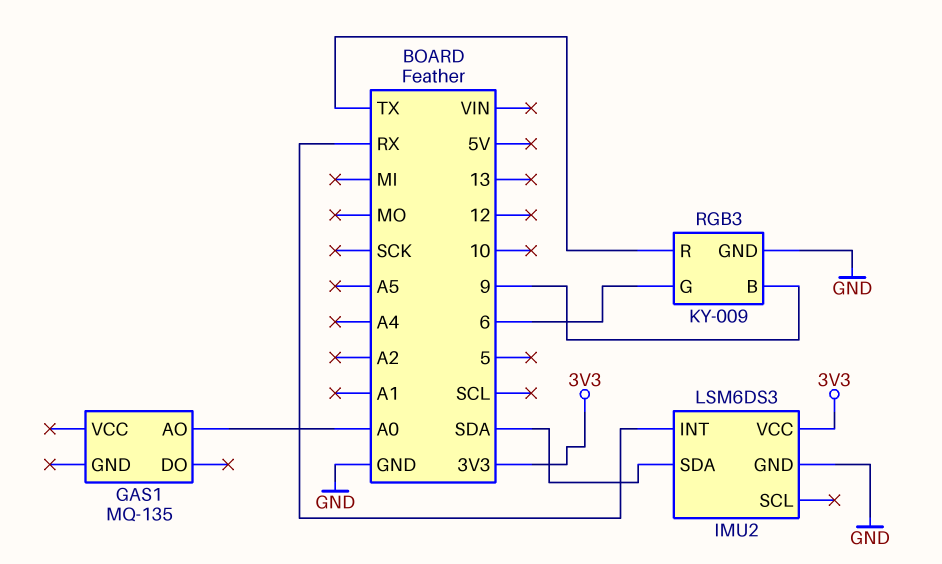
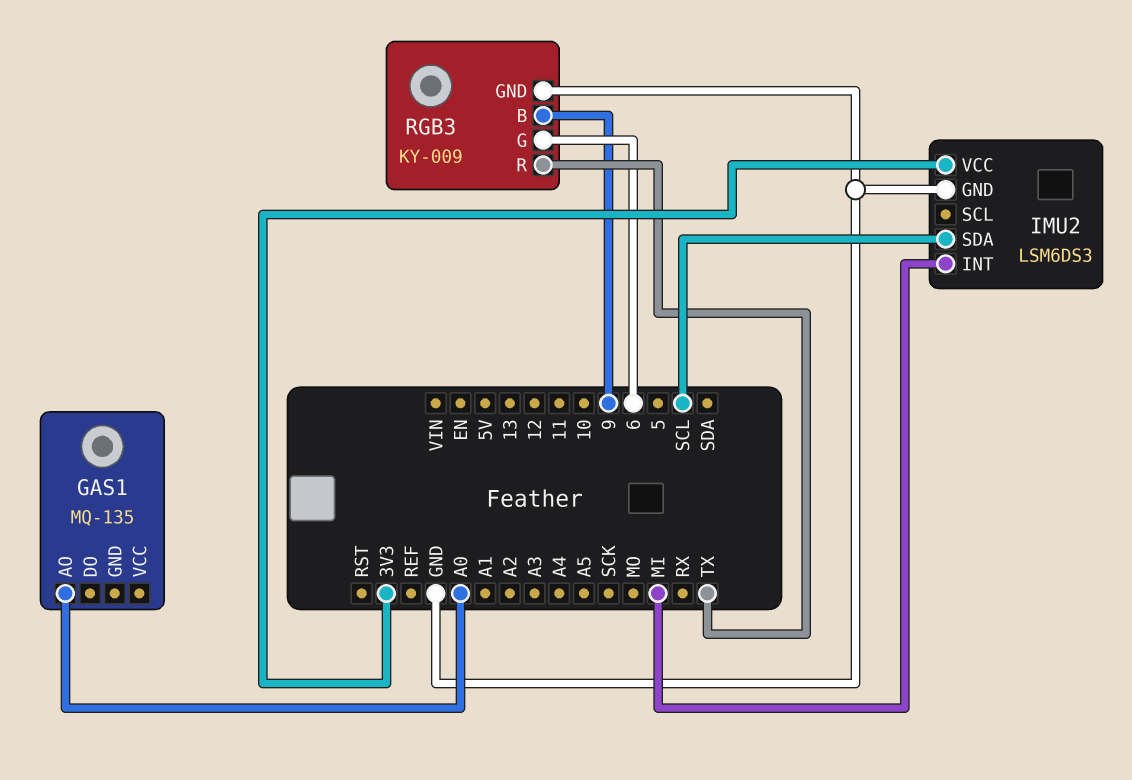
IMU2 pin INT: RX -> MI
IMU2 pin SDA: SDA -> SCL

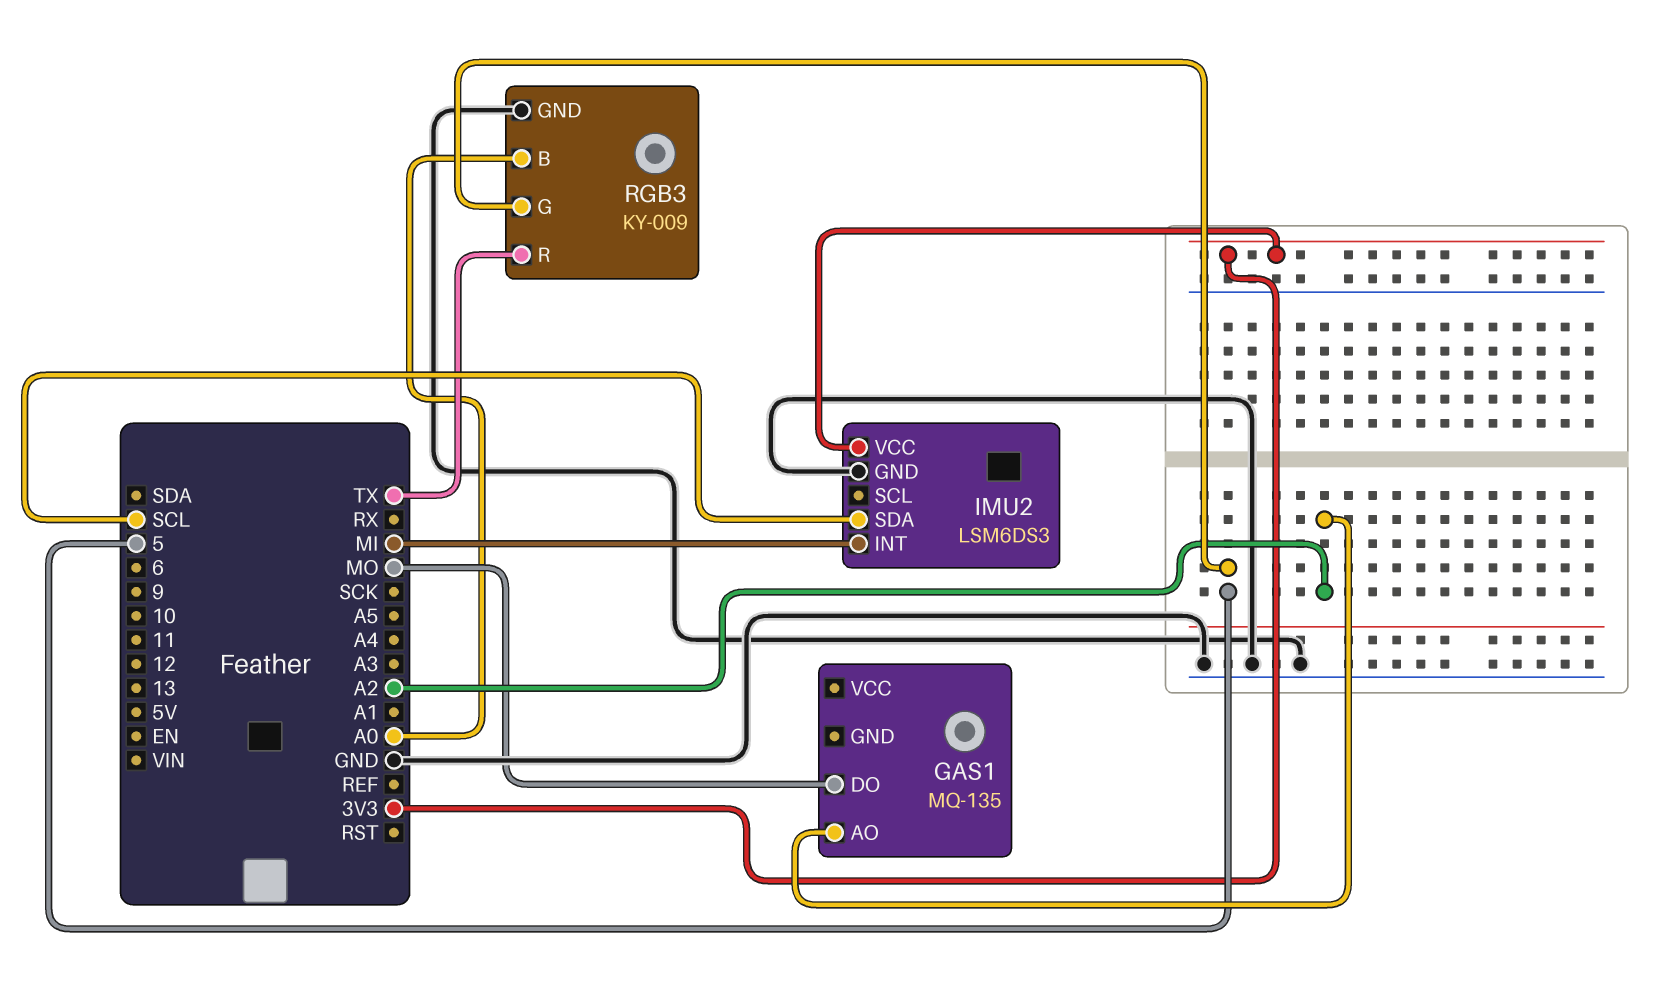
GAS1 pin AO: A0 -> A2
GAS1 pin DO: none -> MO
RGB3 pin B: 9 -> A0
RGB3 pin G: 6 -> 5

